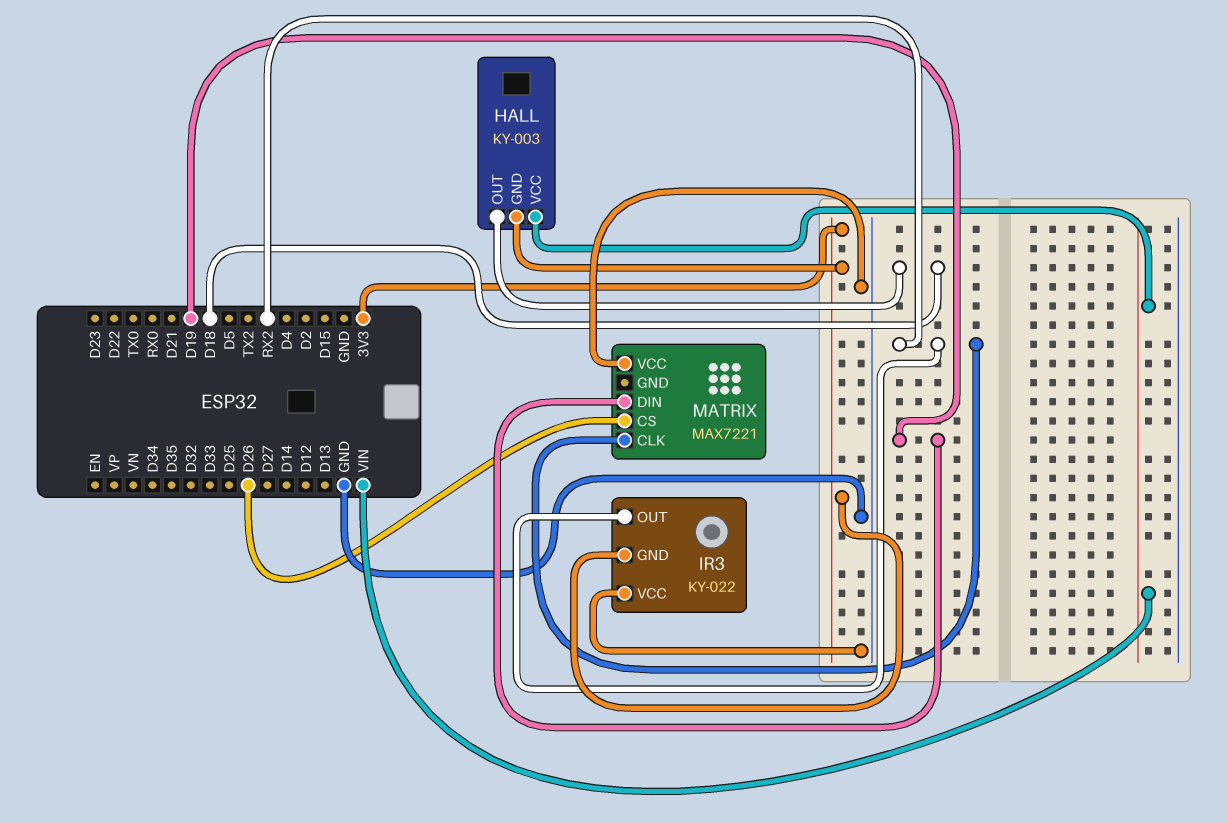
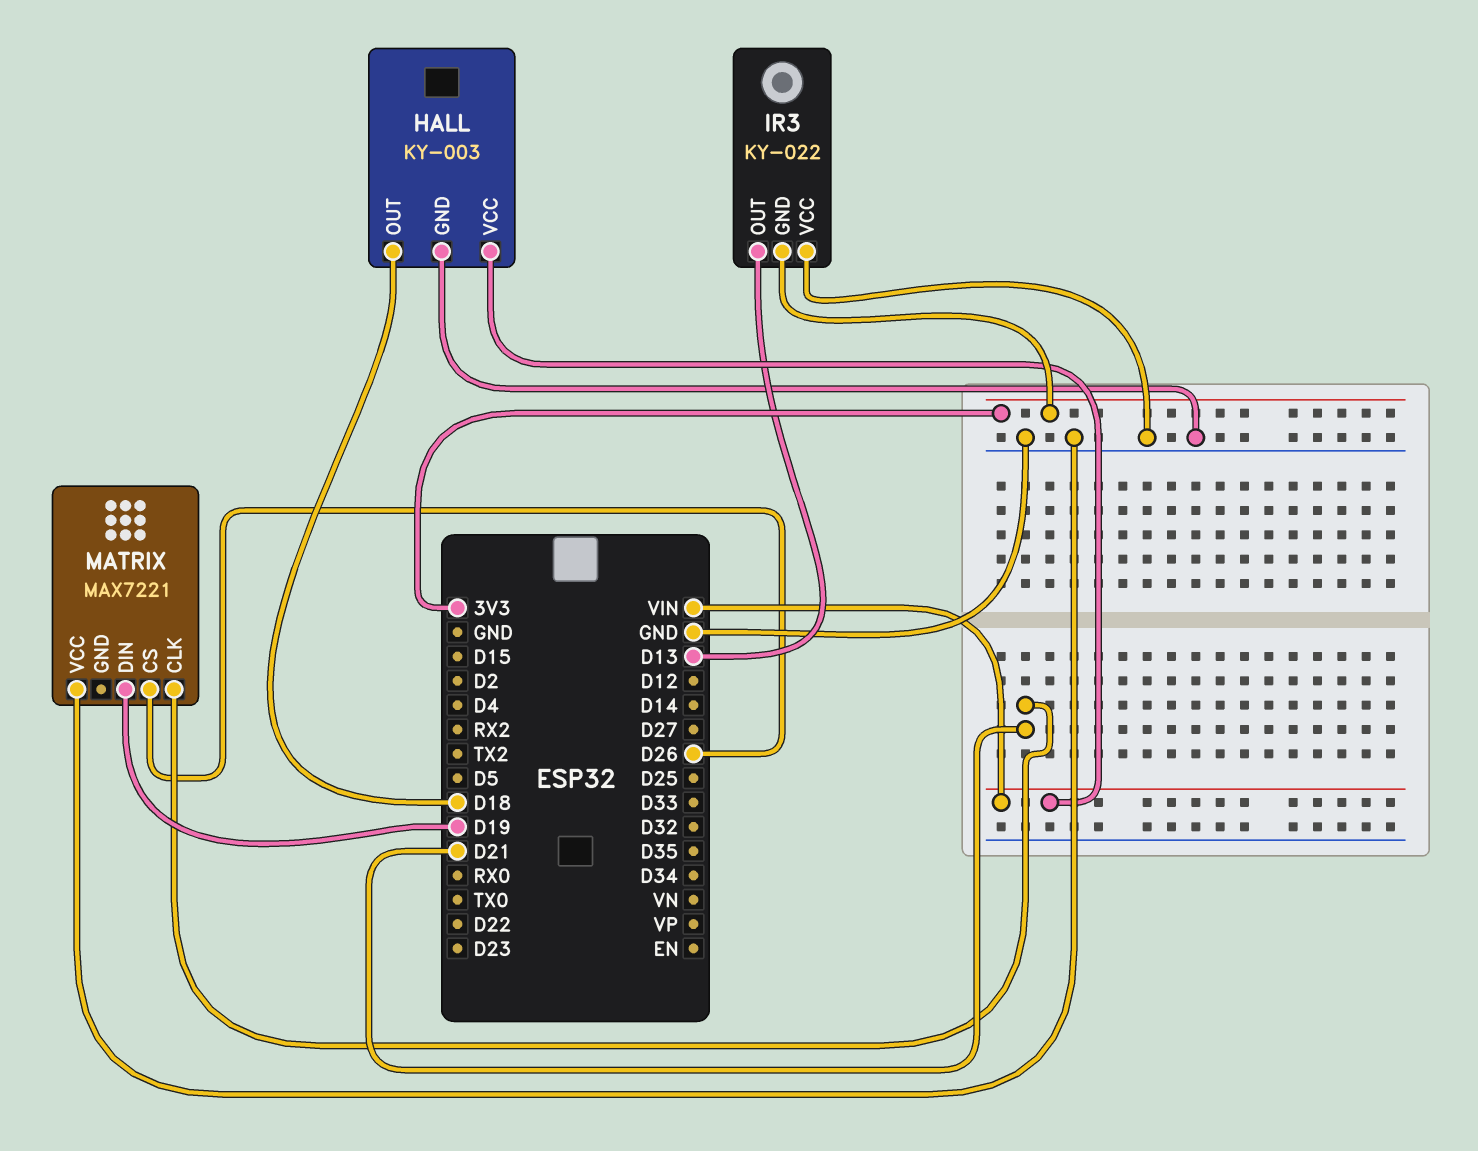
HALL pin GND: 3V3 -> GND
IR3 pin OUT: RX2 -> D13
MATRIX pin CLK: RX2 -> D21

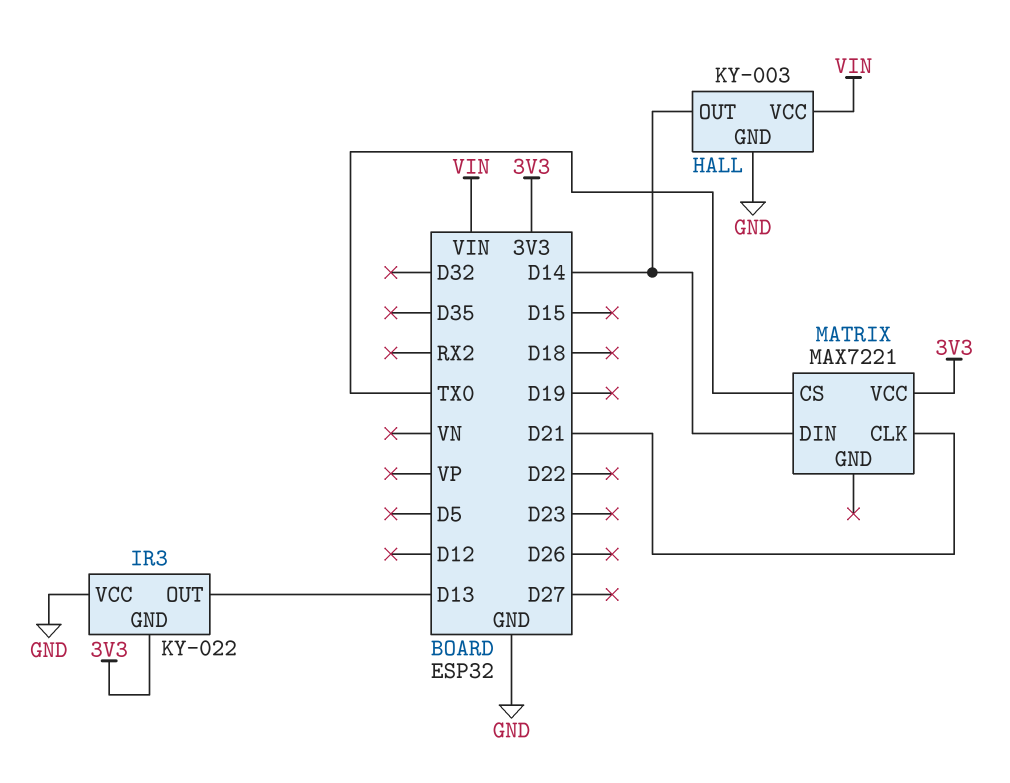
HALL pin OUT: D18 -> D14
MATRIX pin CS: D26 -> TX0
MATRIX pin DIN: D19 -> D14
MATRIX pin VCC: GND -> 3V3

